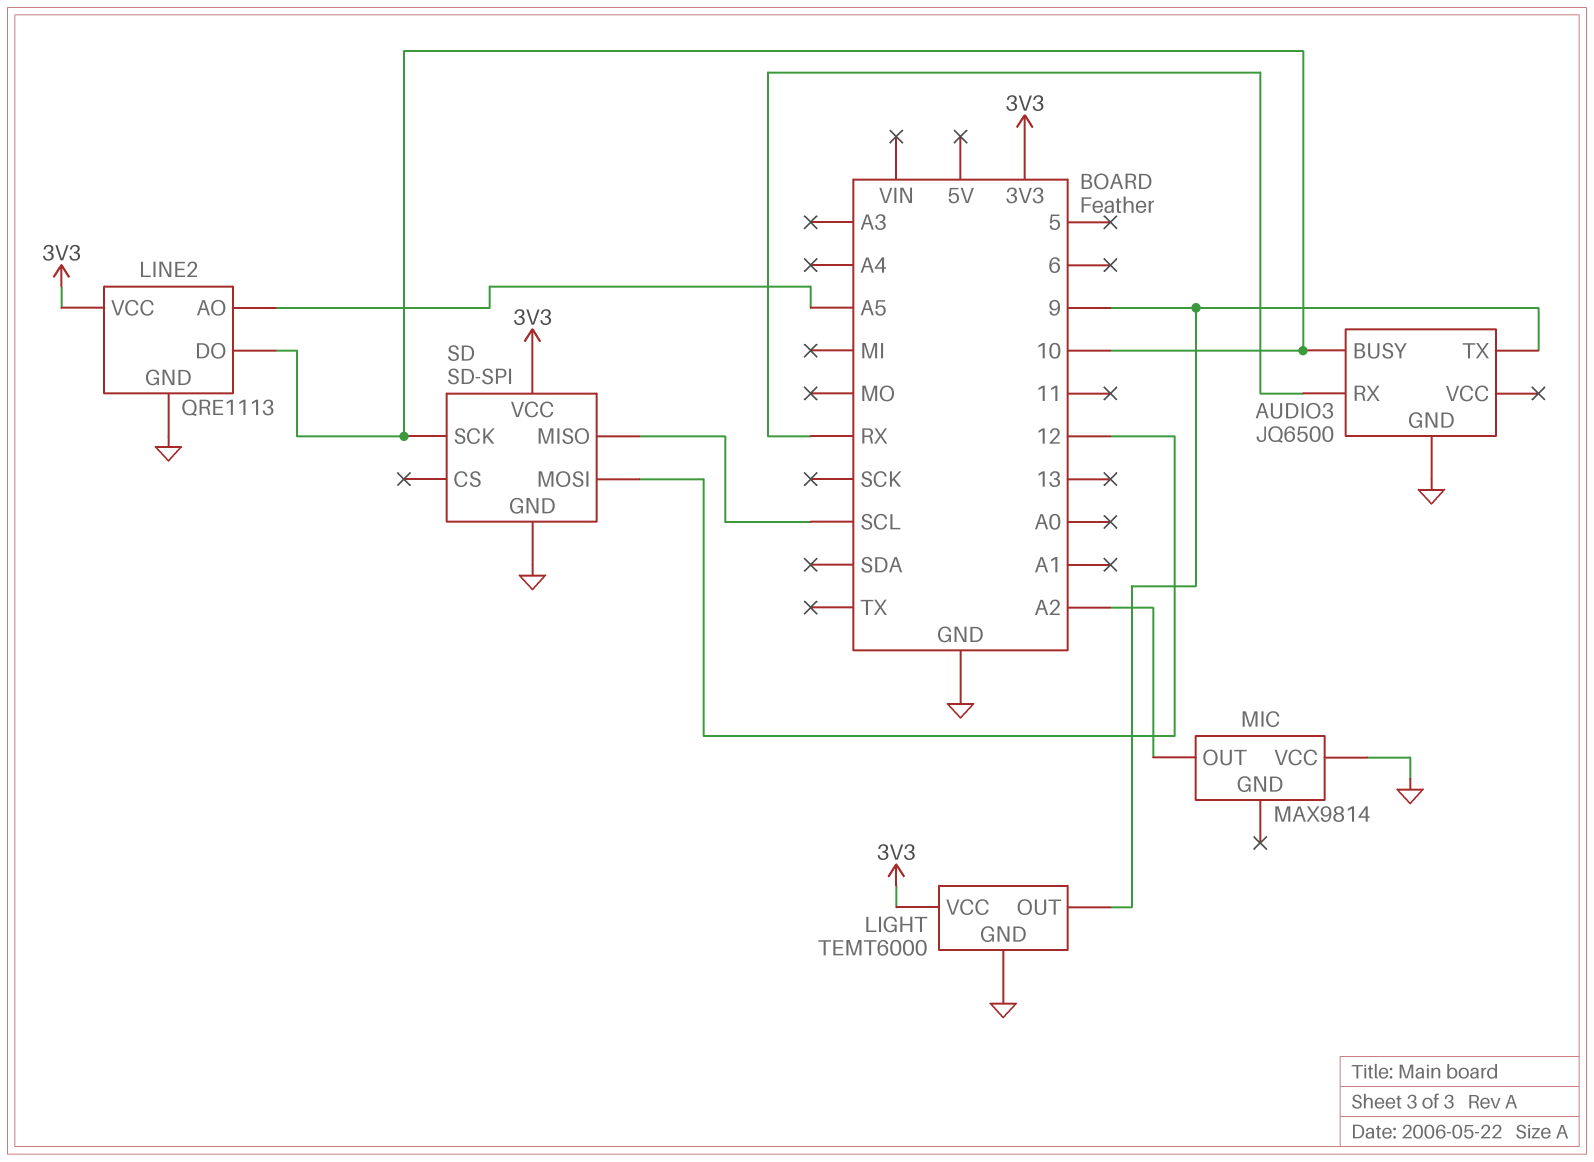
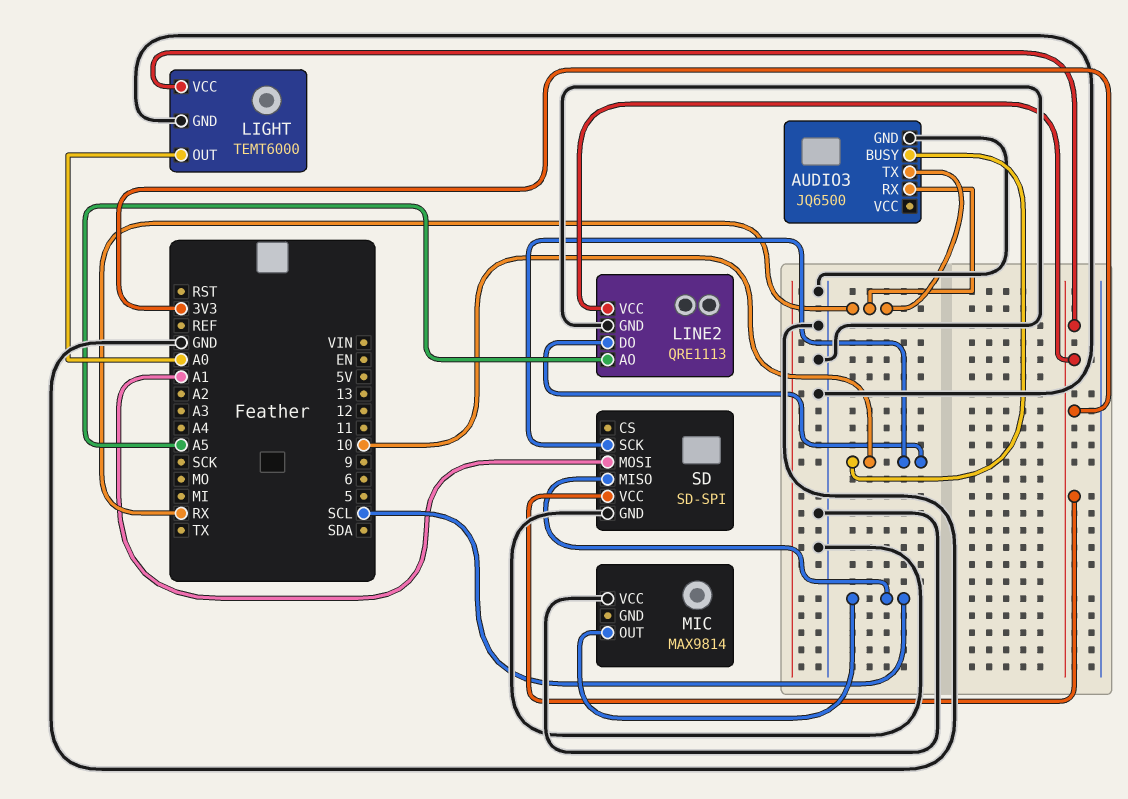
AUDIO3 pin TX: 9 -> RX
LIGHT pin OUT: 9 -> A0
MIC pin OUT: A2 -> SCL
SD pin MOSI: 12 -> A1

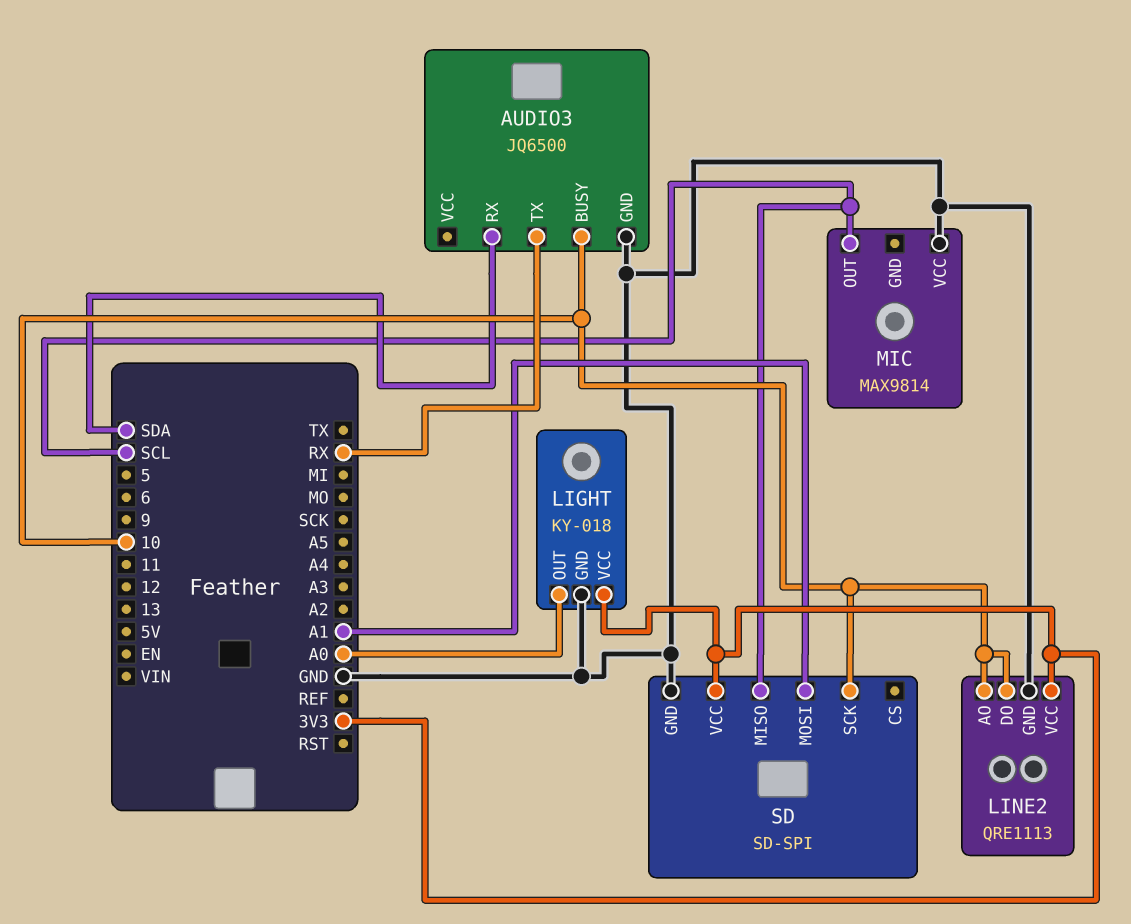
AUDIO3 pin RX: RX -> SDA
LIGHT: TEMT6000 -> KY-018
LINE2 pin AO: A5 -> 10

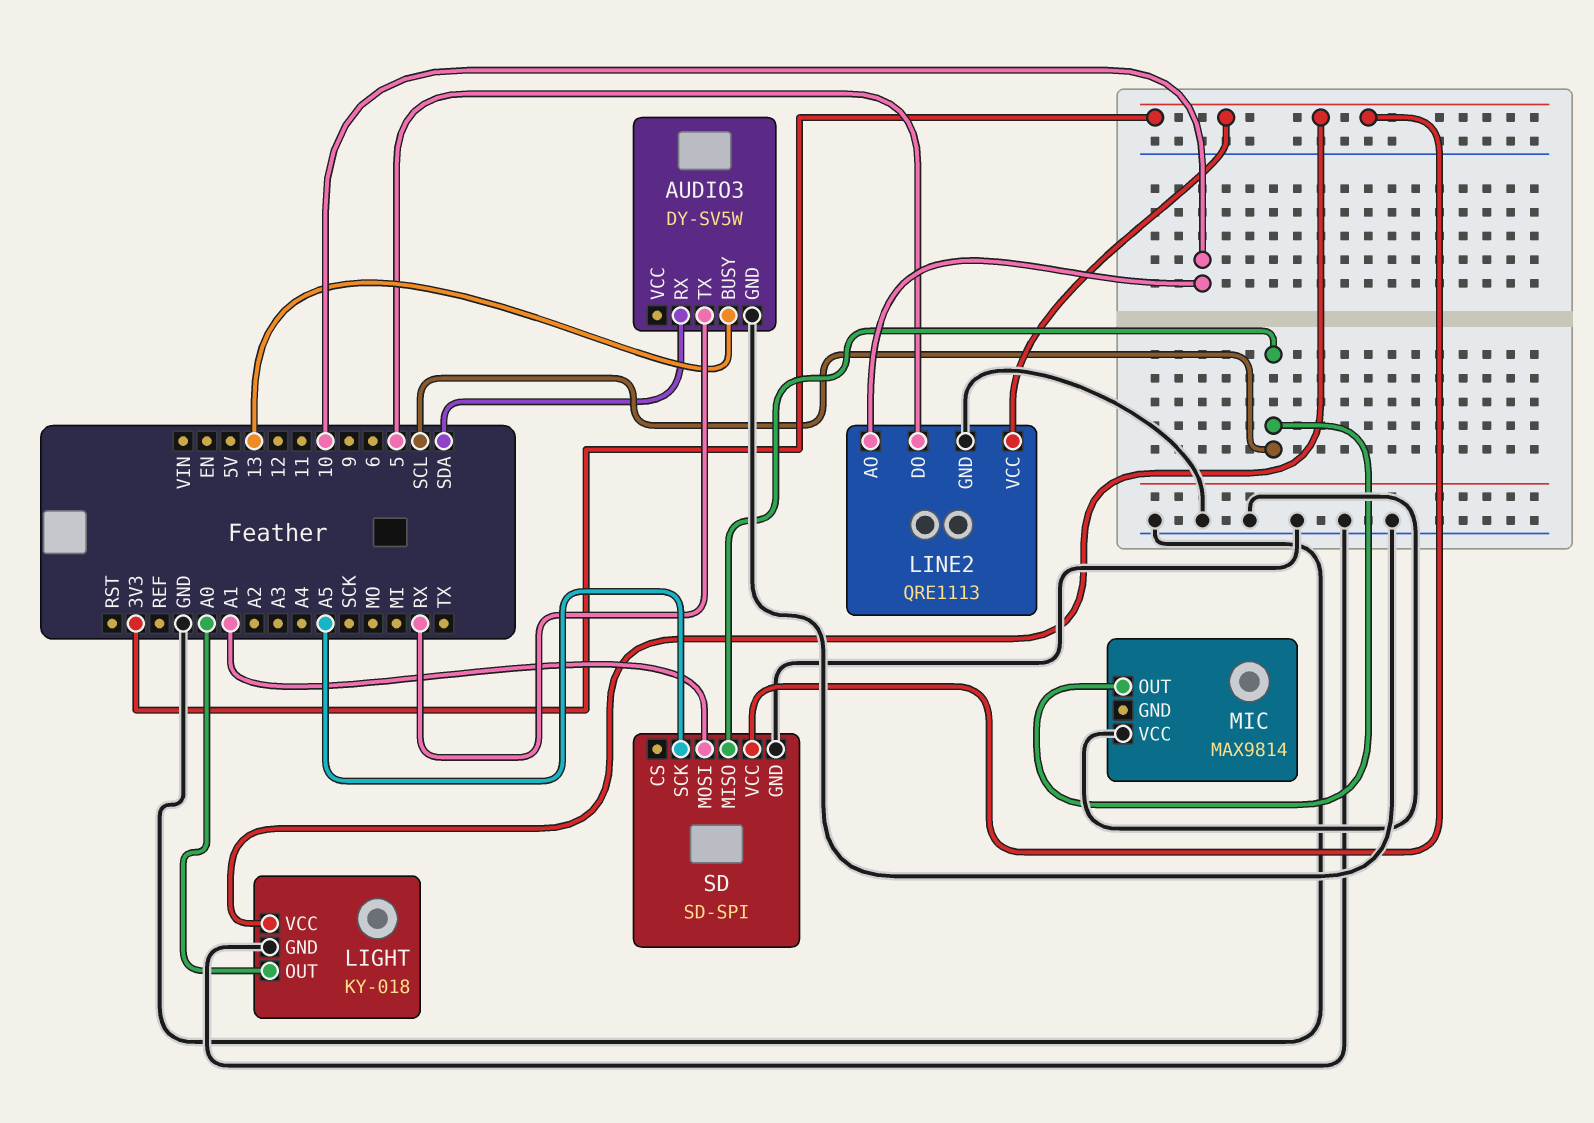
AUDIO3: JQ6500 -> DY-SV5W
AUDIO3 pin BUSY: 10 -> 13
LINE2 pin DO: 10 -> 5
SD pin SCK: 10 -> A5

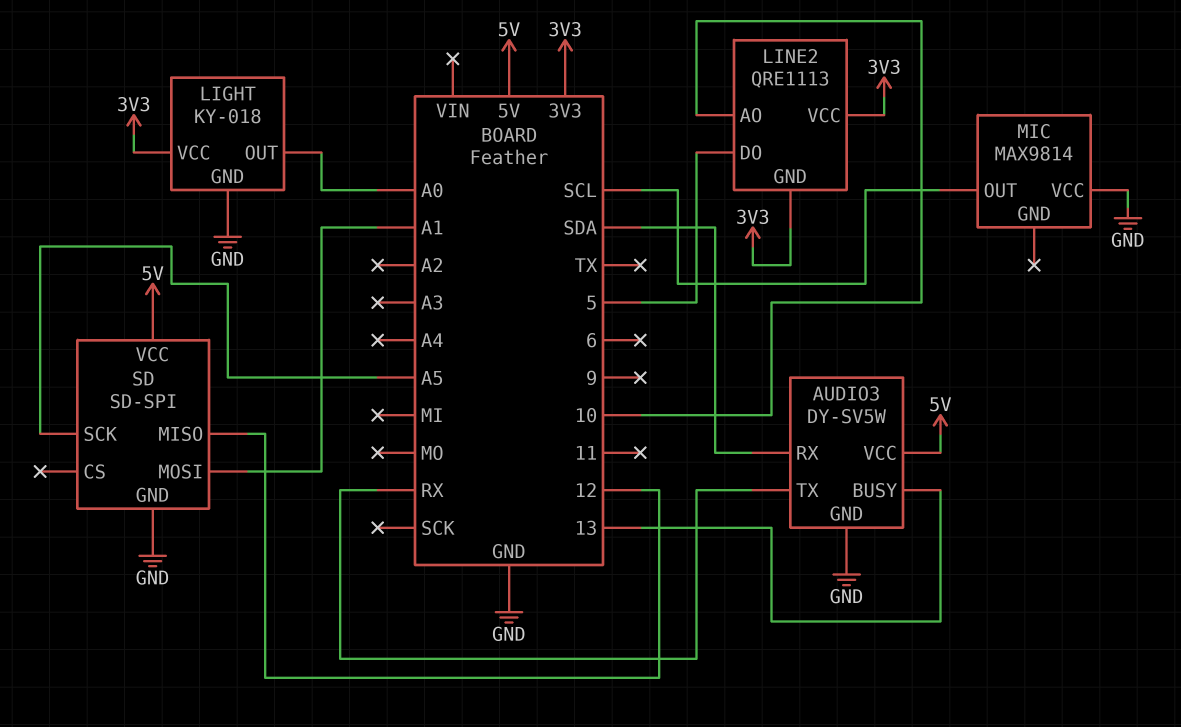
AUDIO3 pin VCC: none -> 5V
LINE2 pin GND: GND -> 3V3
SD pin MISO: SCL -> 12
SD pin VCC: 3V3 -> 5V

